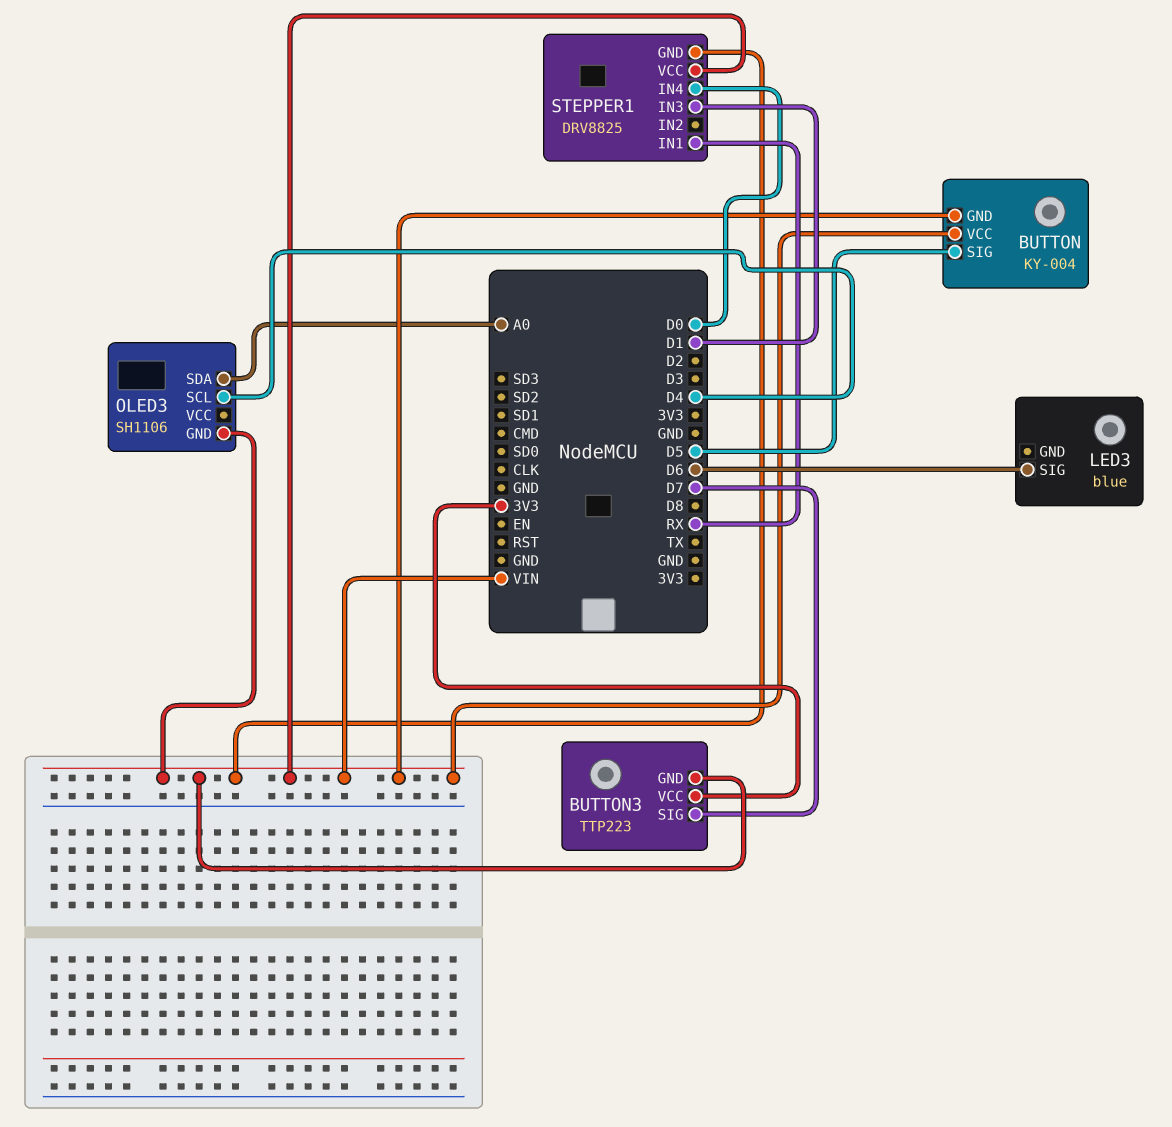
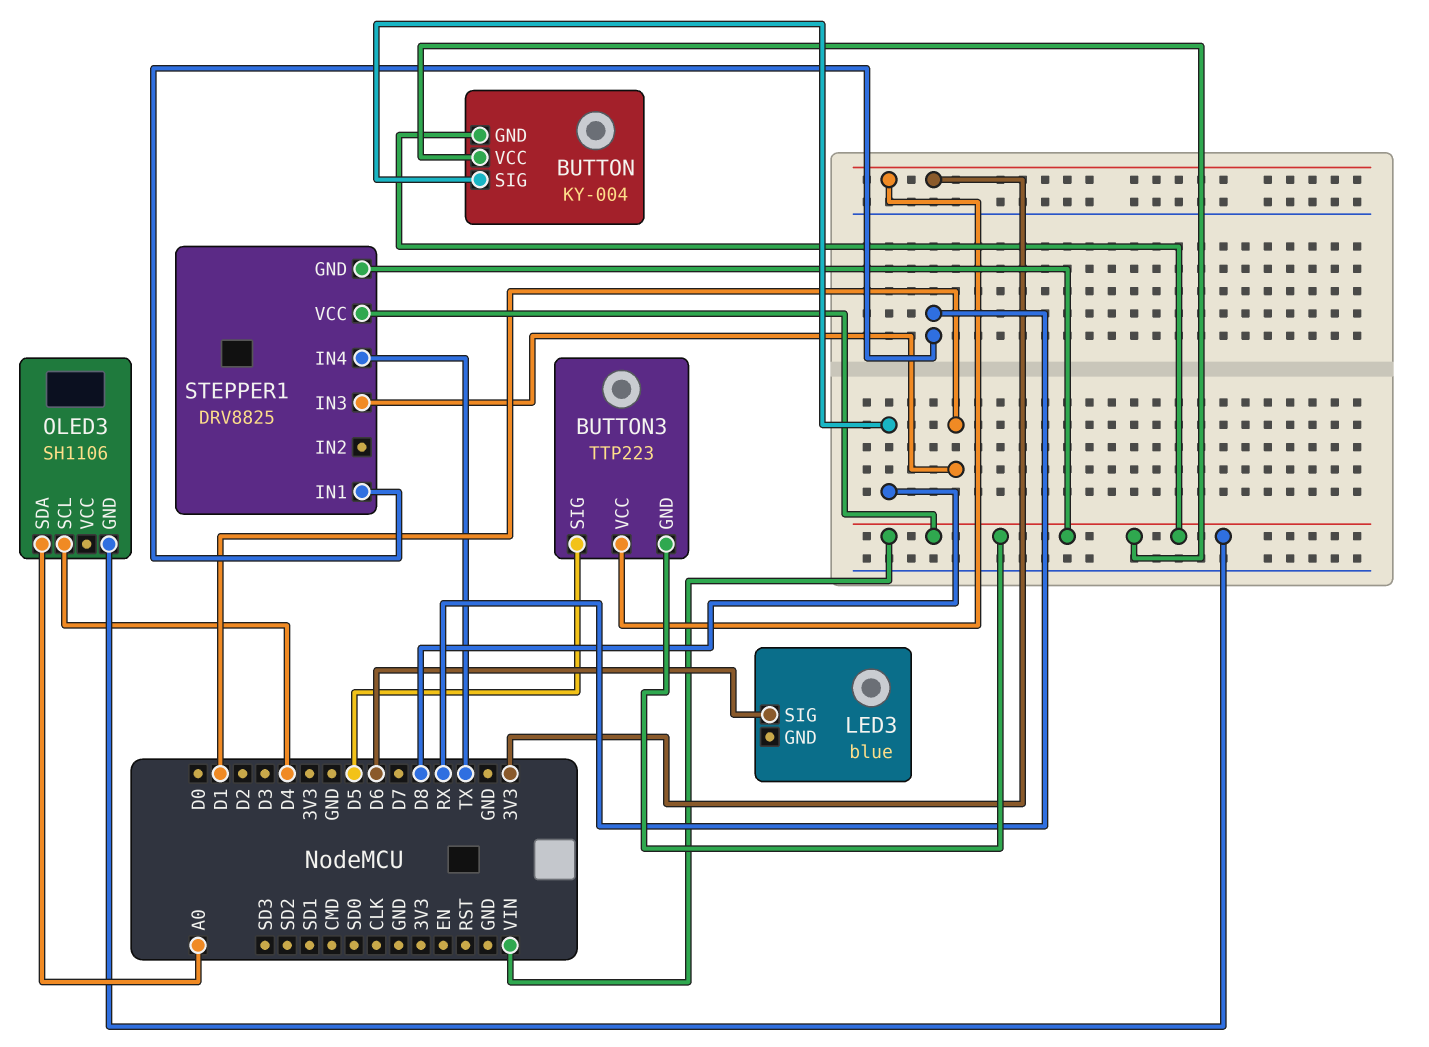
BUTTON pin SIG: D5 -> D8
BUTTON3 pin SIG: D7 -> D5
STEPPER1 pin IN4: D0 -> TX

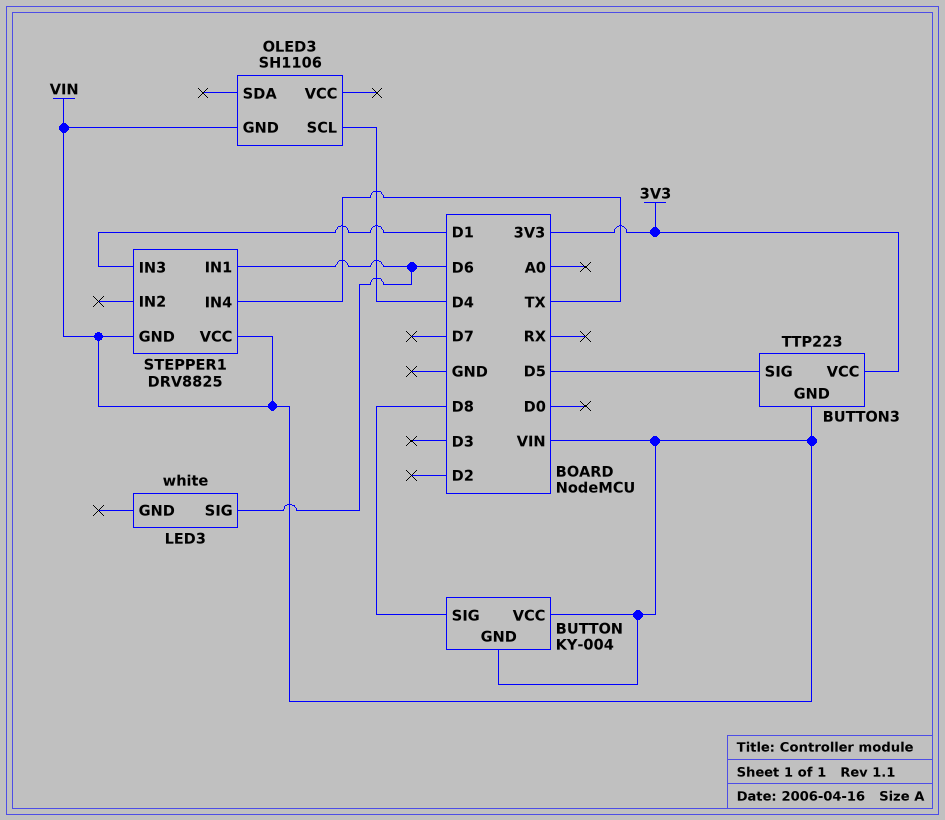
LED3: blue -> white
OLED3 pin SDA: A0 -> none
STEPPER1 pin IN1: RX -> D6

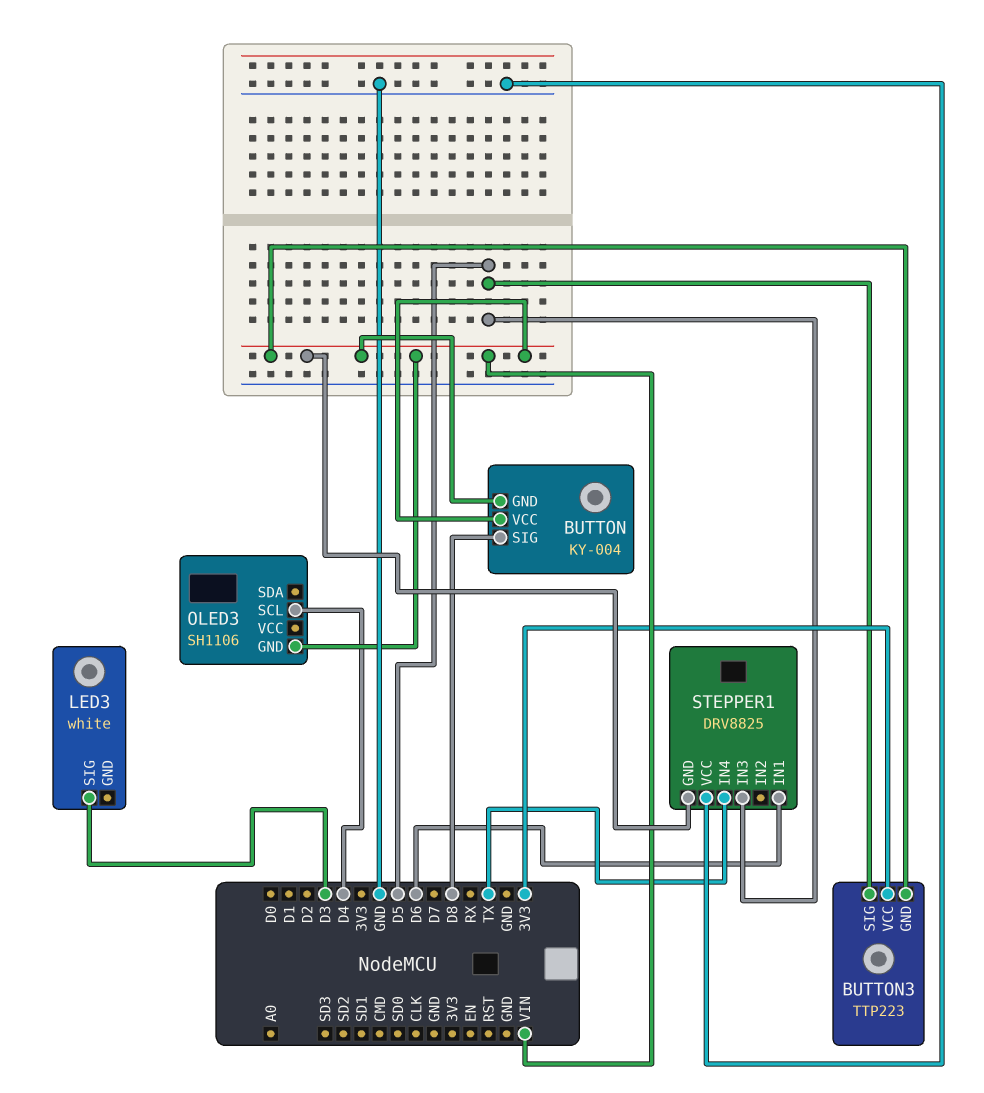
LED3 pin SIG: D6 -> D3
STEPPER1 pin IN3: D1 -> D5
STEPPER1 pin VCC: VIN -> GND

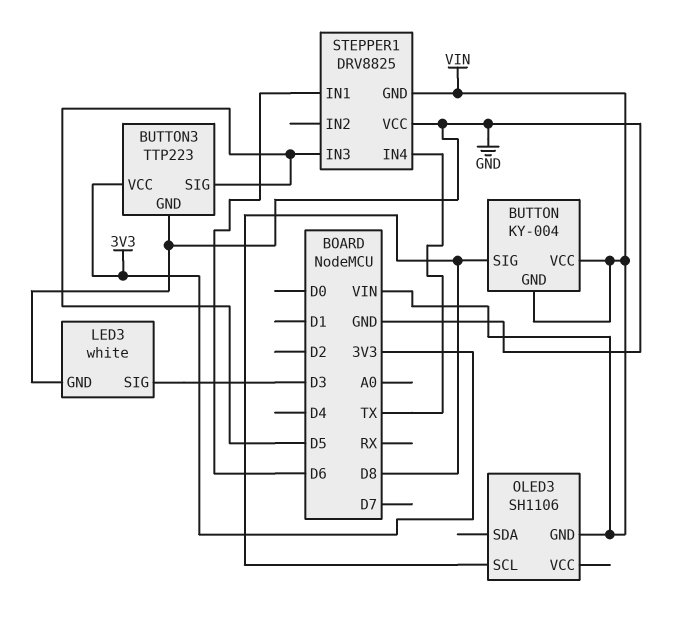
BUTTON3 pin GND: VIN -> GND
LED3 pin GND: none -> GND
OLED3 pin SCL: D4 -> D8

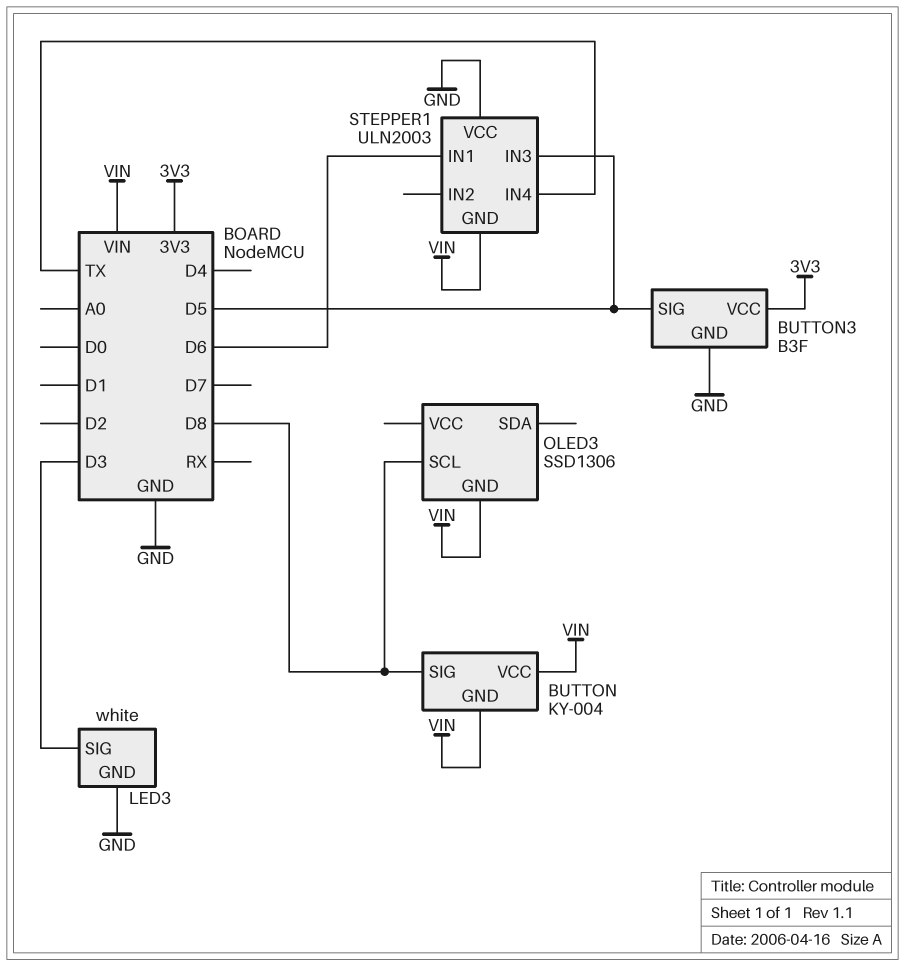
BUTTON3: TTP223 -> B3F
OLED3: SH1106 -> SSD1306
STEPPER1: DRV8825 -> ULN2003

